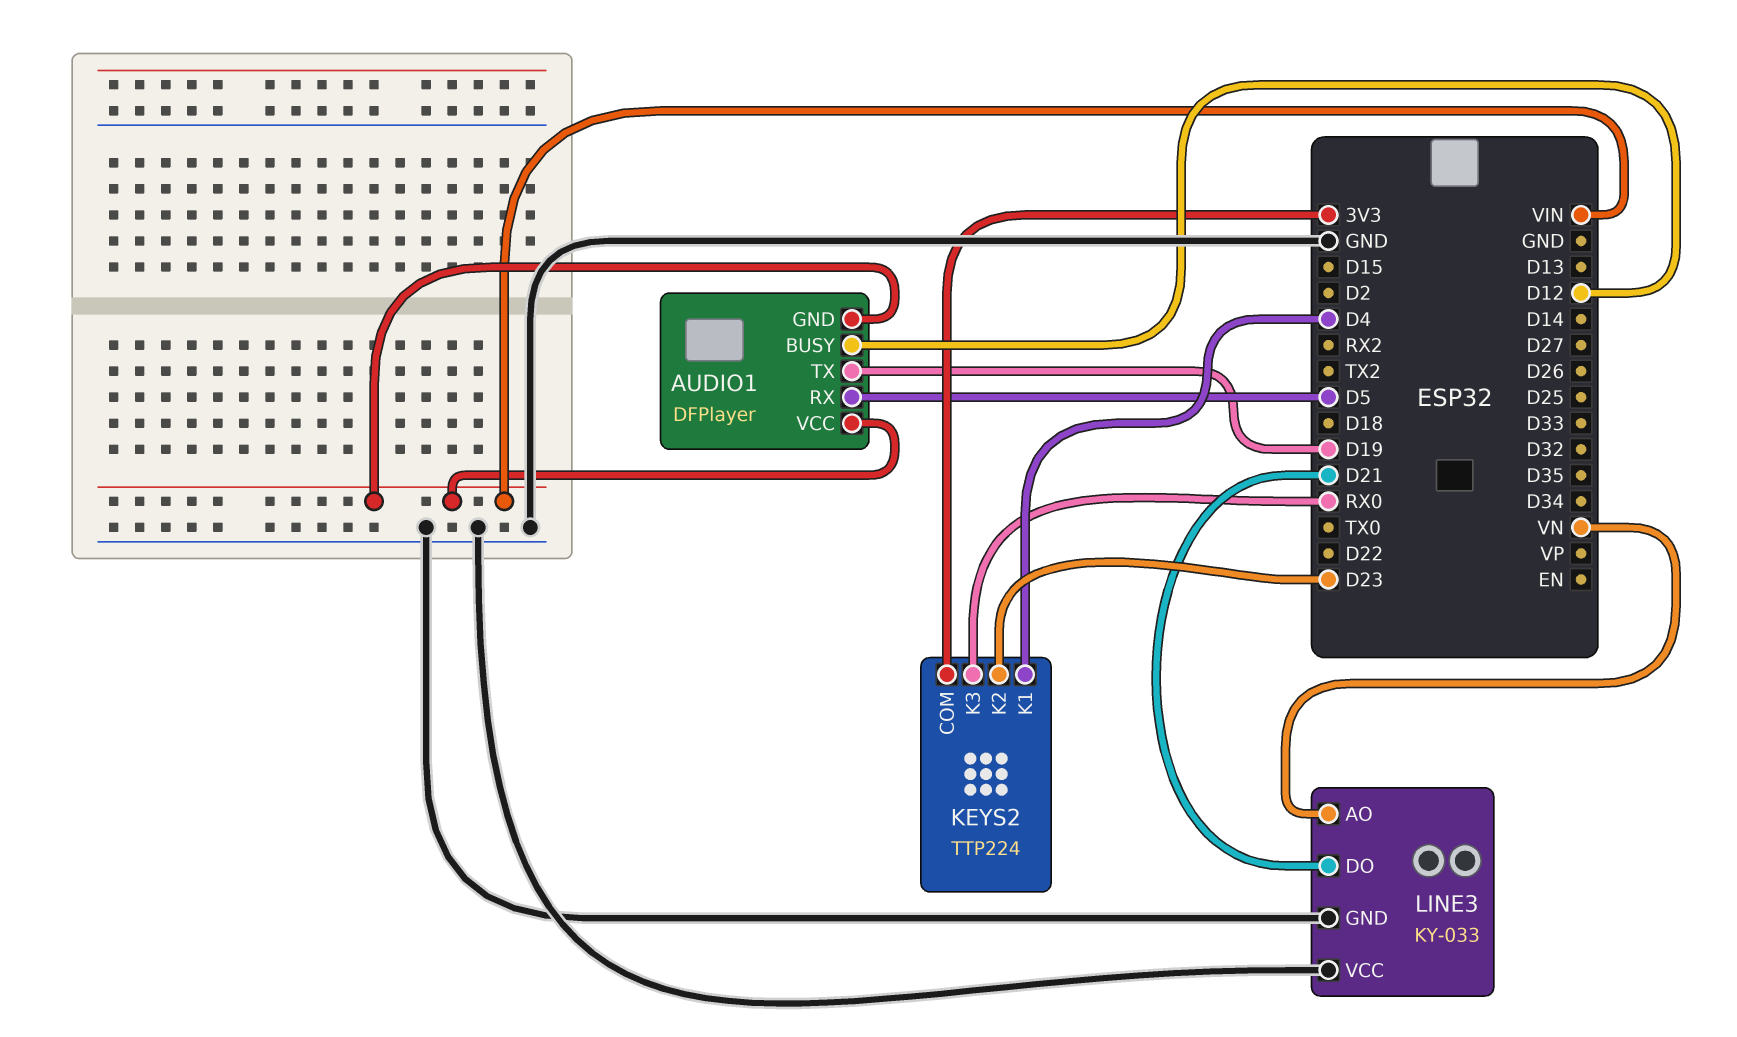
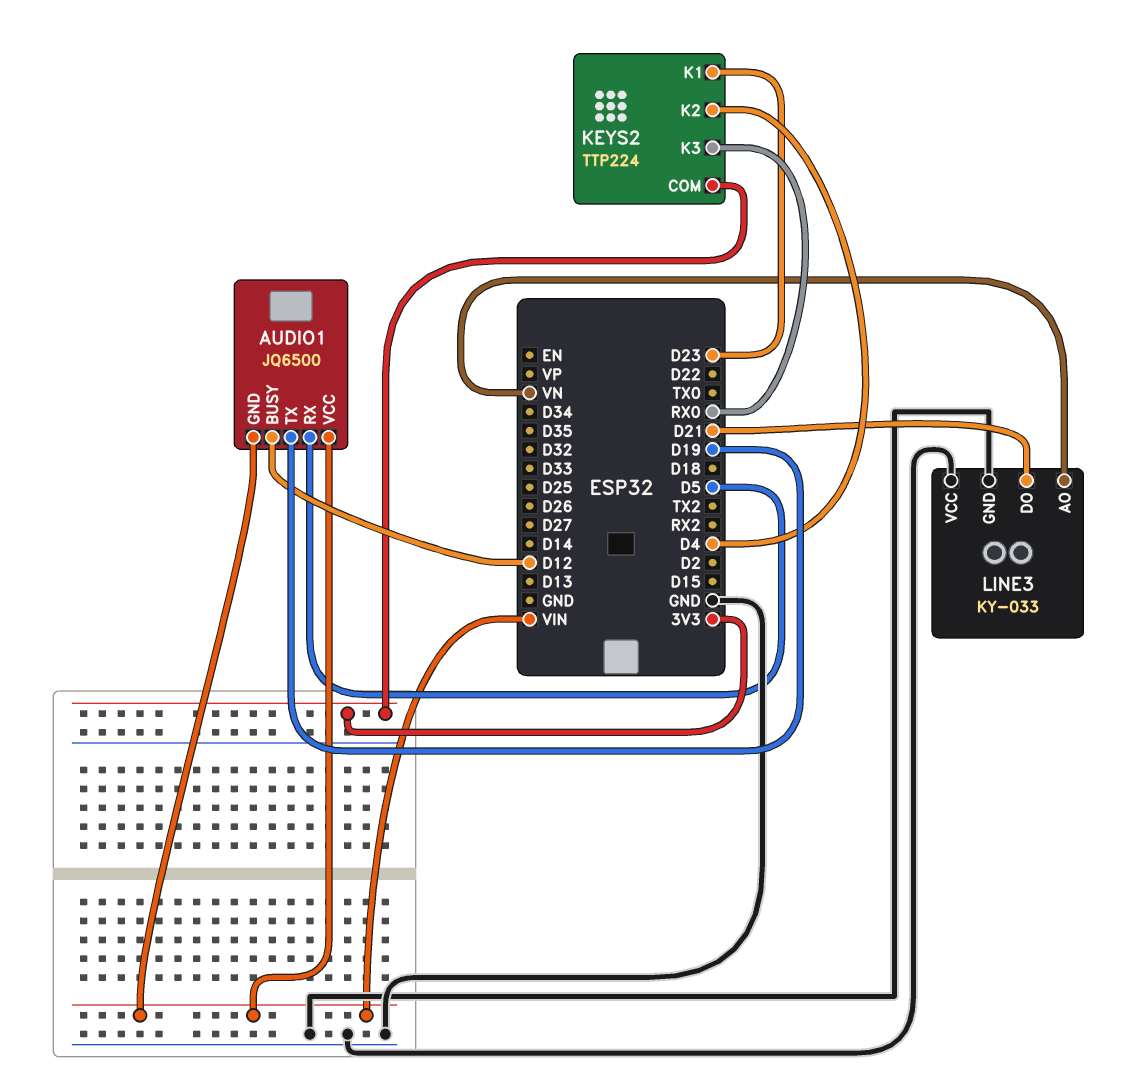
AUDIO1: DFPlayer -> JQ6500
KEYS2 pin K1: D4 -> D23
KEYS2 pin K2: D23 -> D4

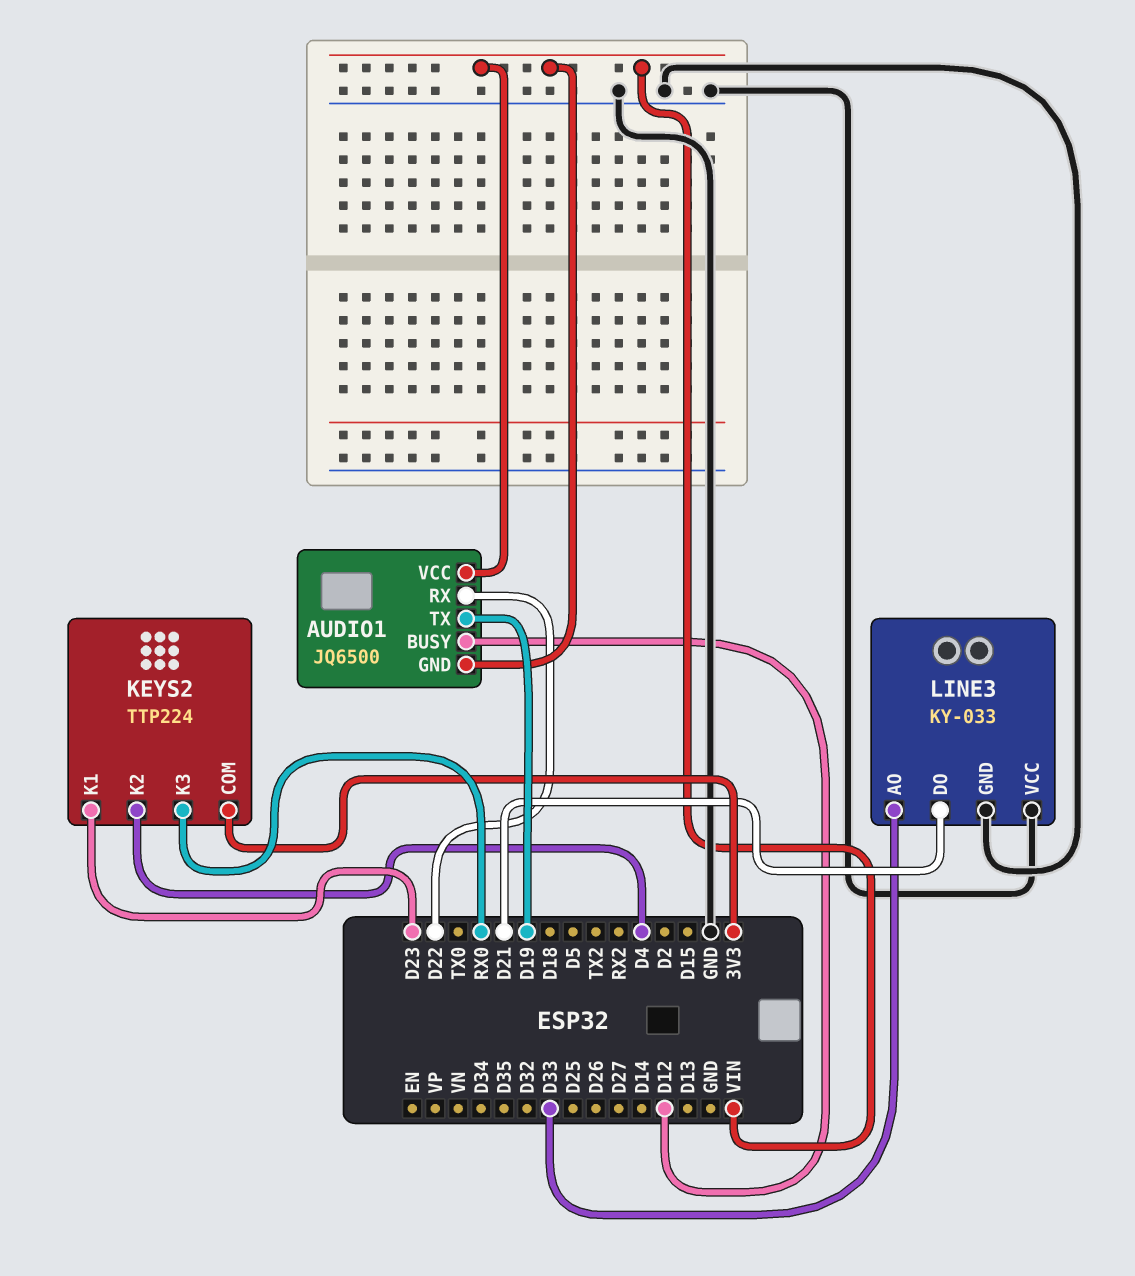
AUDIO1 pin RX: D5 -> D22
LINE3 pin AO: VN -> D33

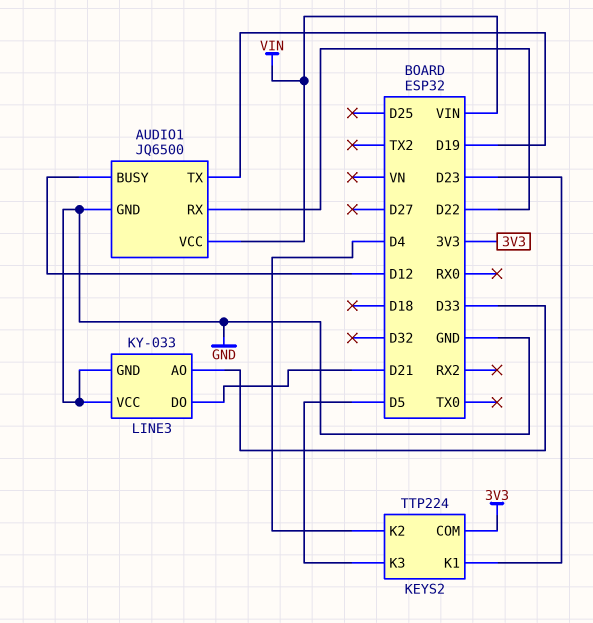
AUDIO1 pin GND: VIN -> GND
KEYS2 pin K3: RX0 -> D5

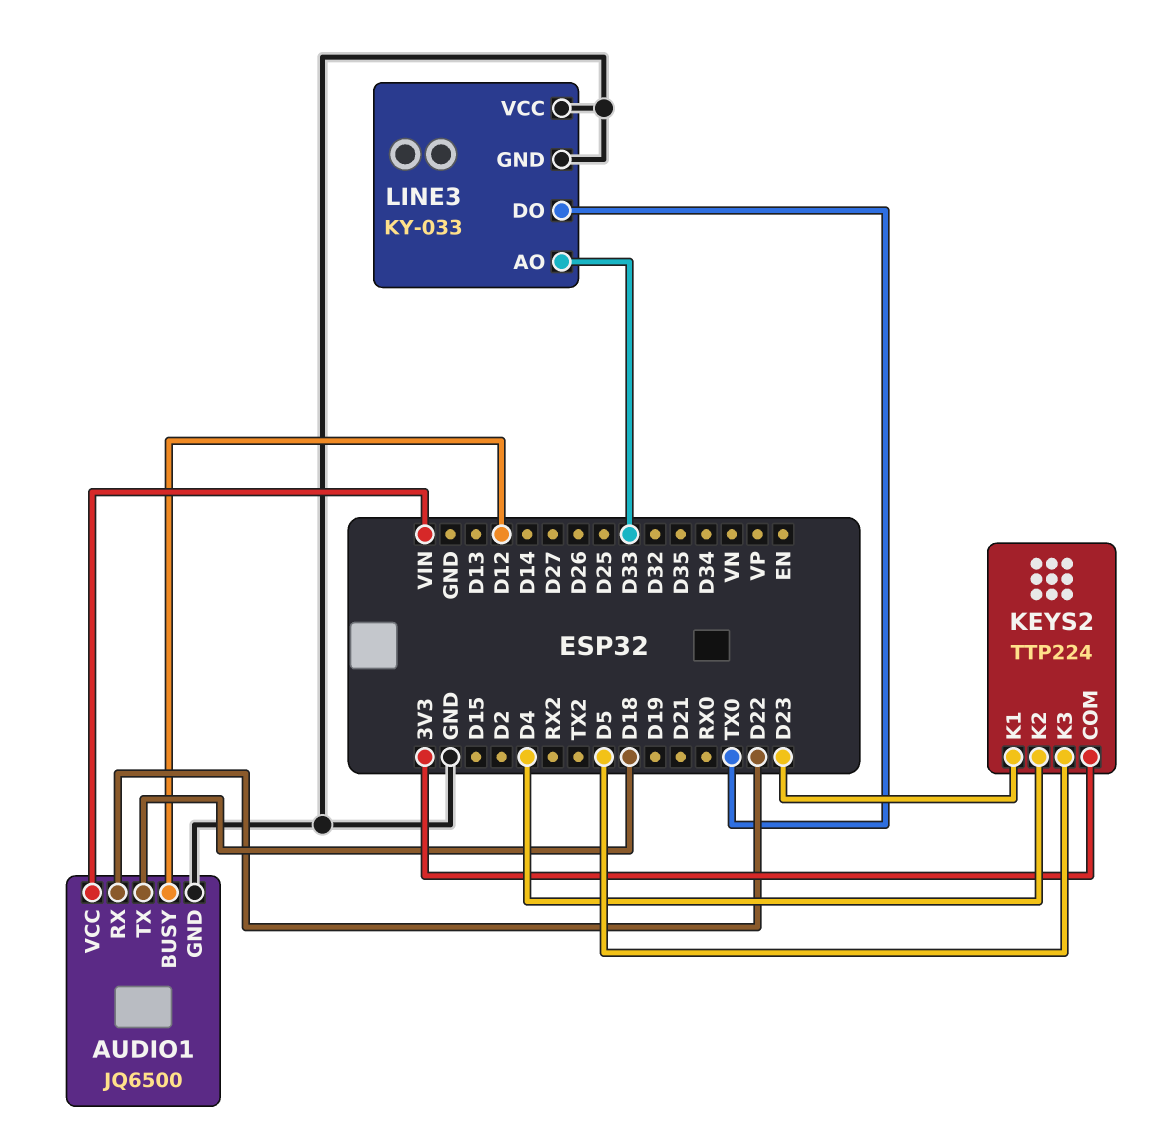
AUDIO1 pin TX: D19 -> D18
LINE3 pin DO: D21 -> TX0

